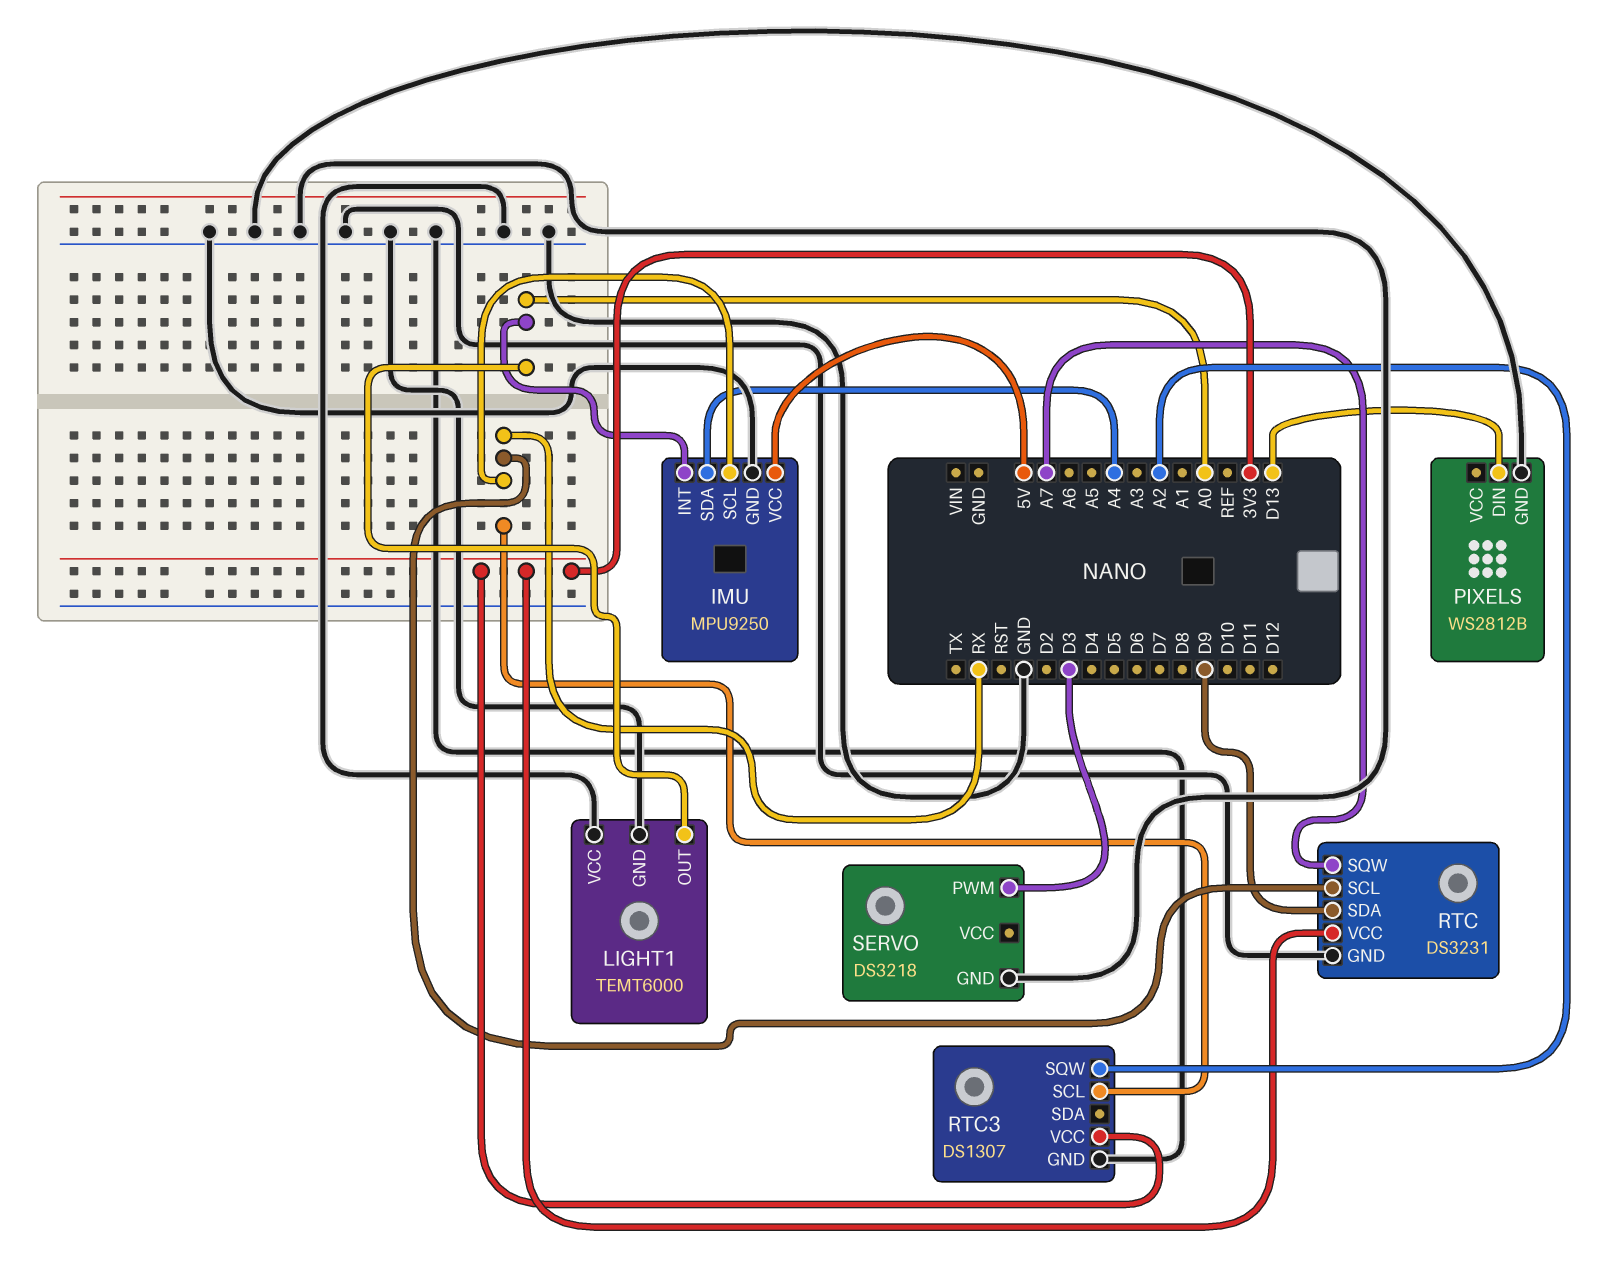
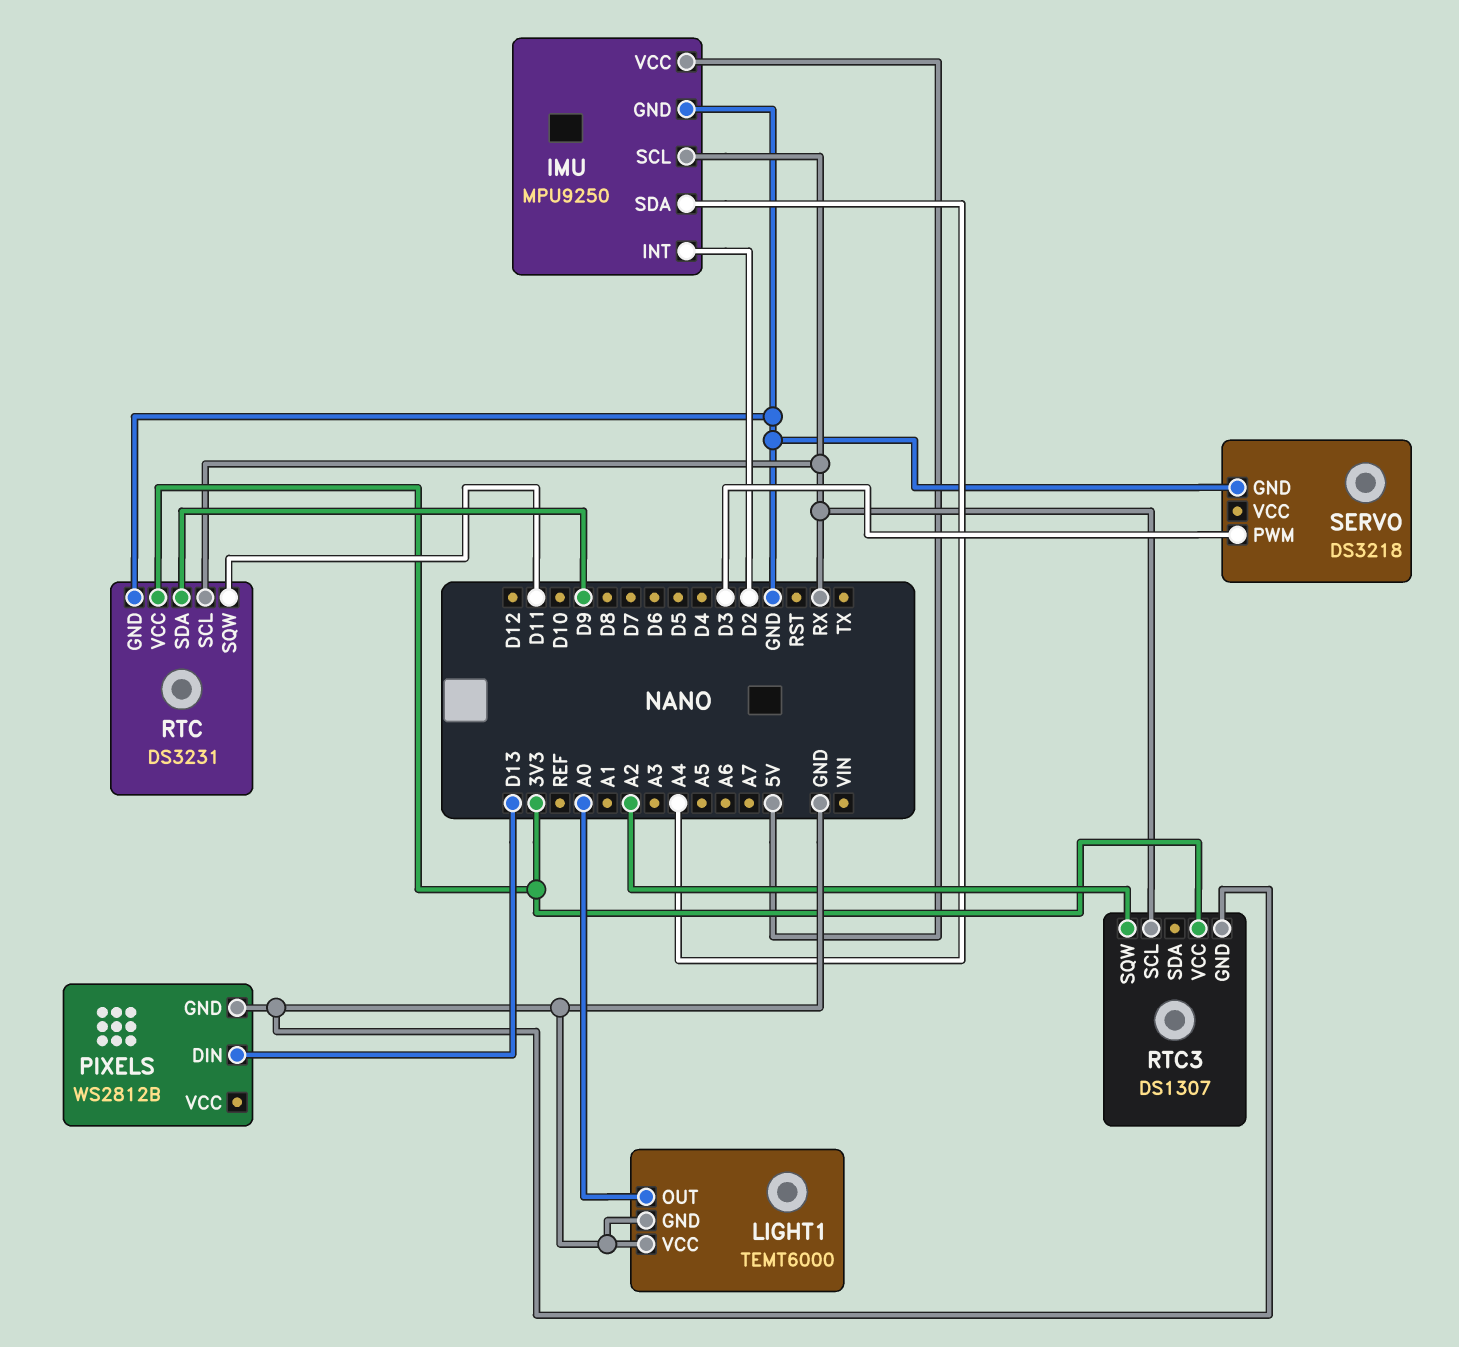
IMU pin INT: A0 -> D2
RTC pin SQW: A7 -> D11

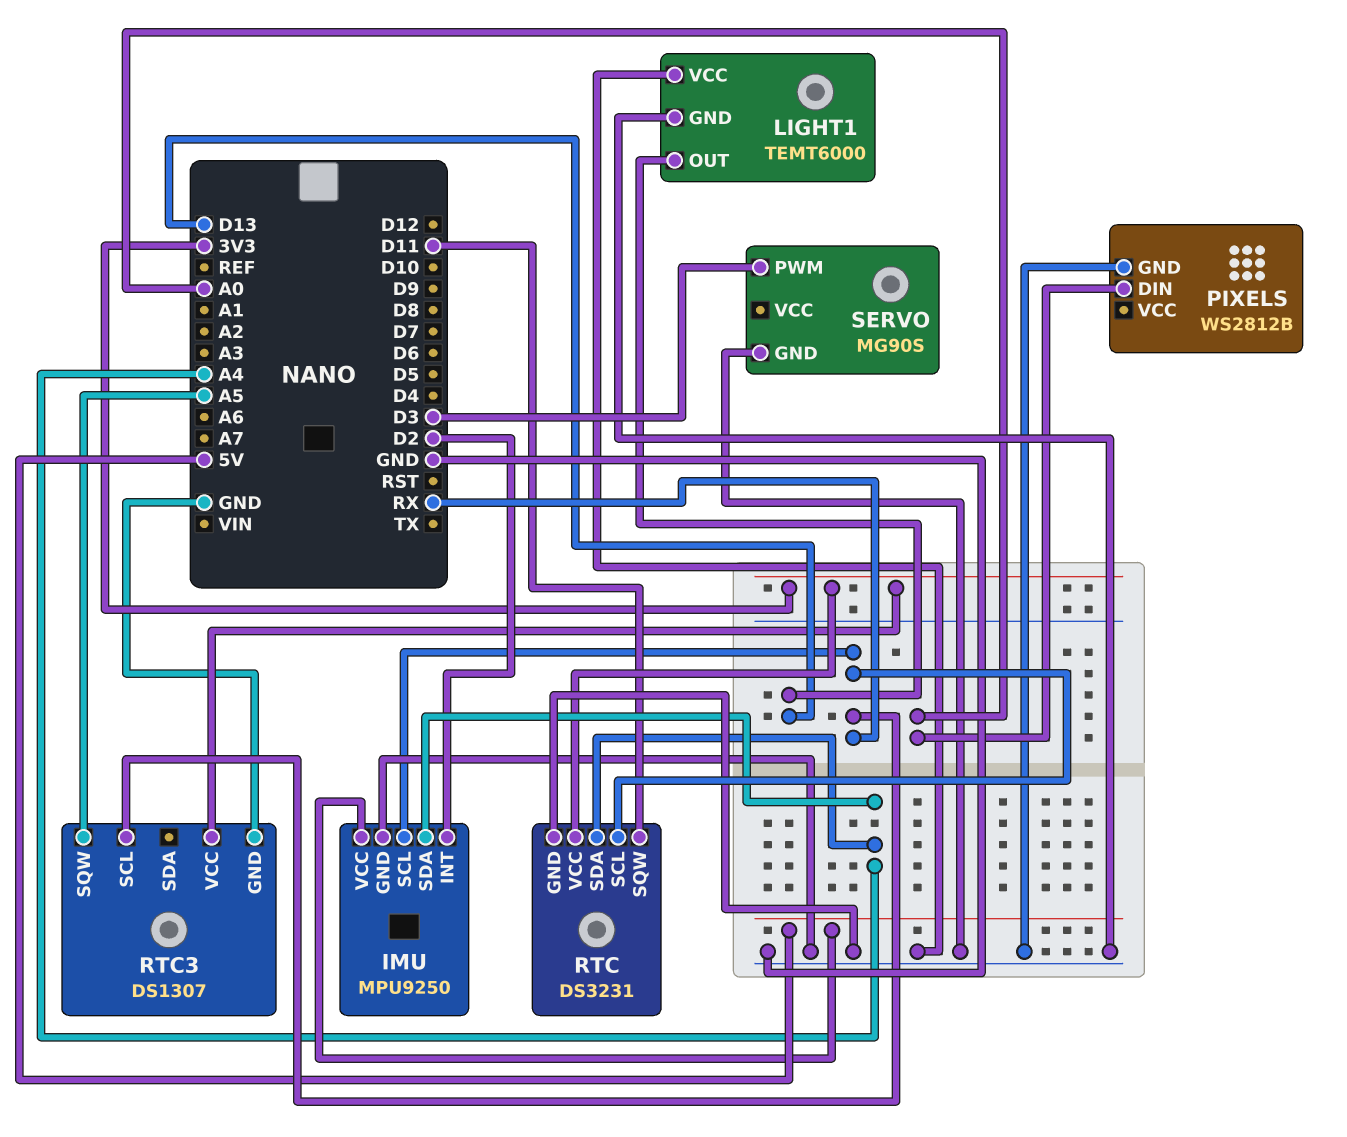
LIGHT1 pin OUT: A0 -> D13
PIXELS pin DIN: D13 -> A0
RTC pin SDA: D9 -> A4
RTC3 pin SQW: A2 -> A5
SERVO: DS3218 -> MG90S

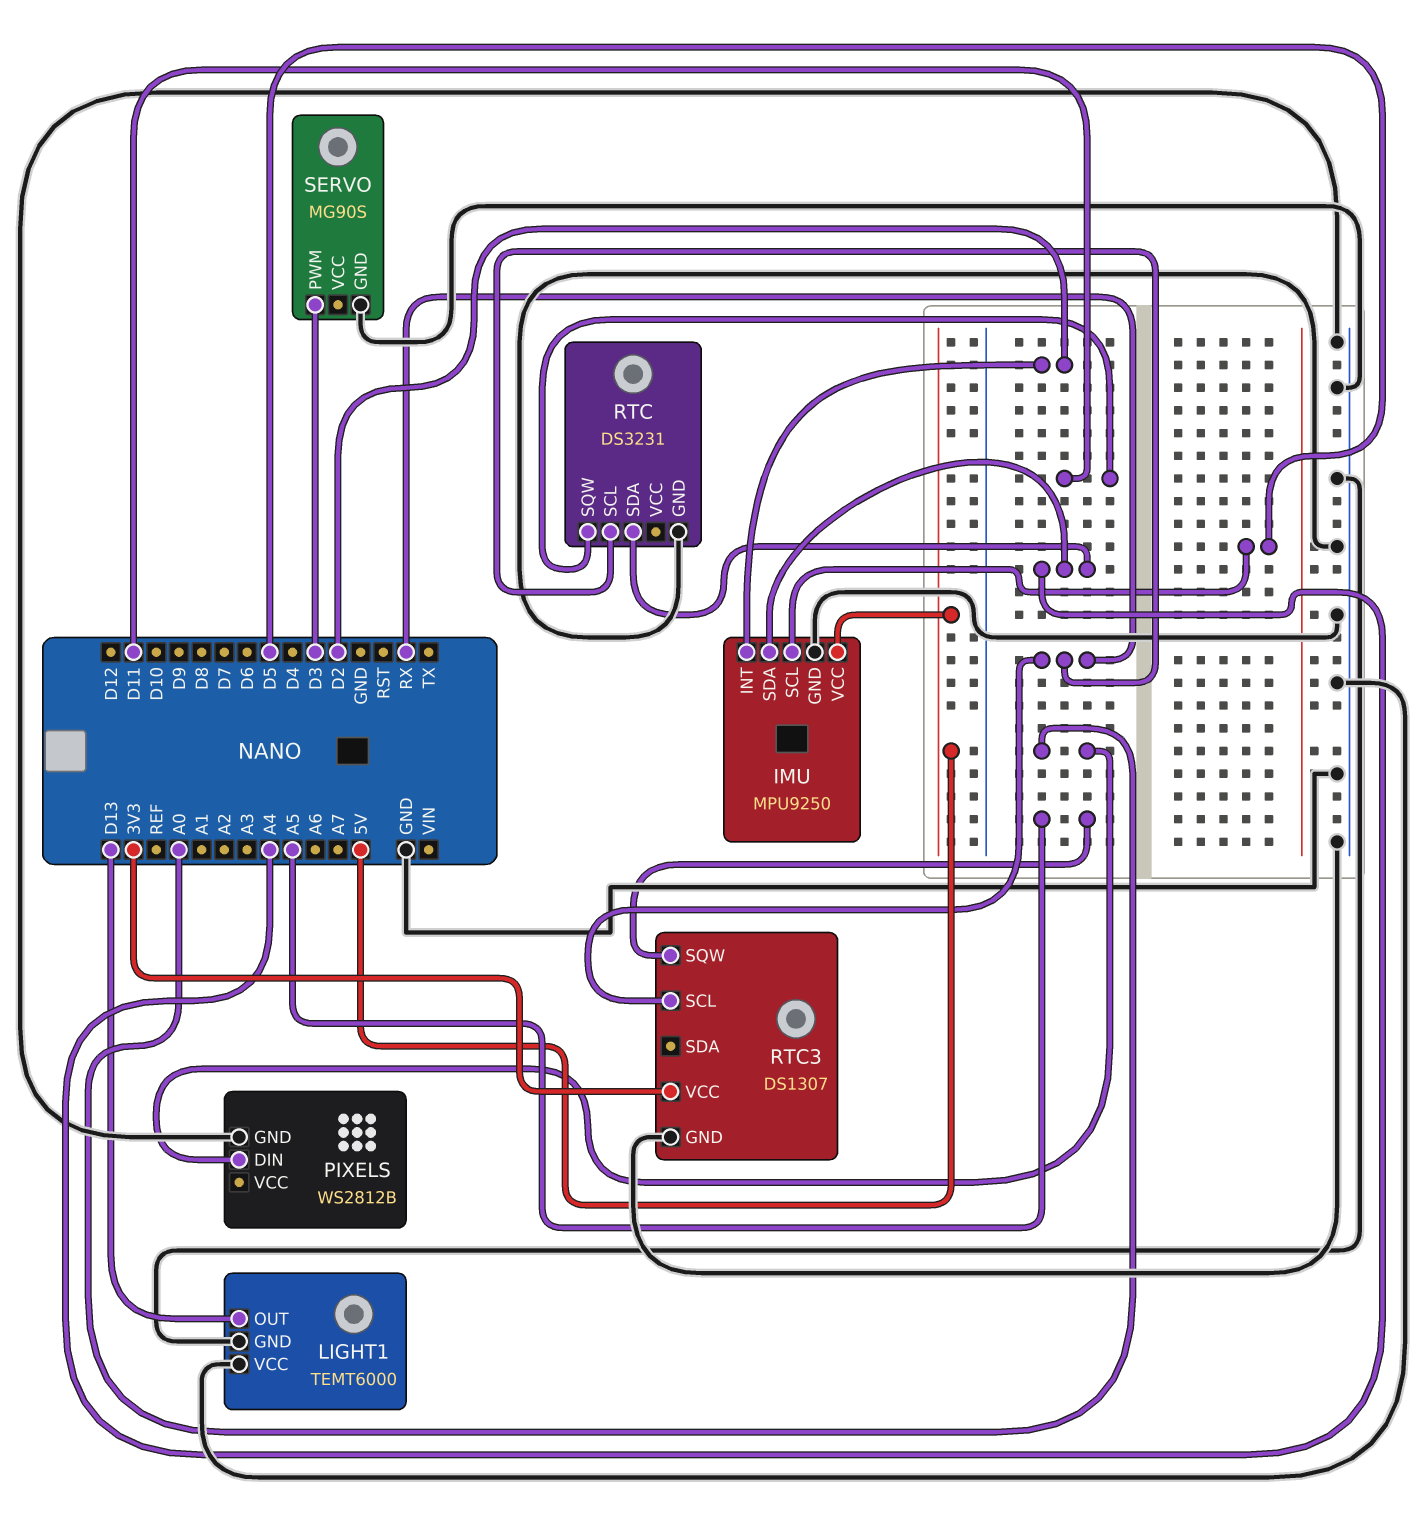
IMU pin SCL: RX -> D5
RTC pin VCC: 3V3 -> none

